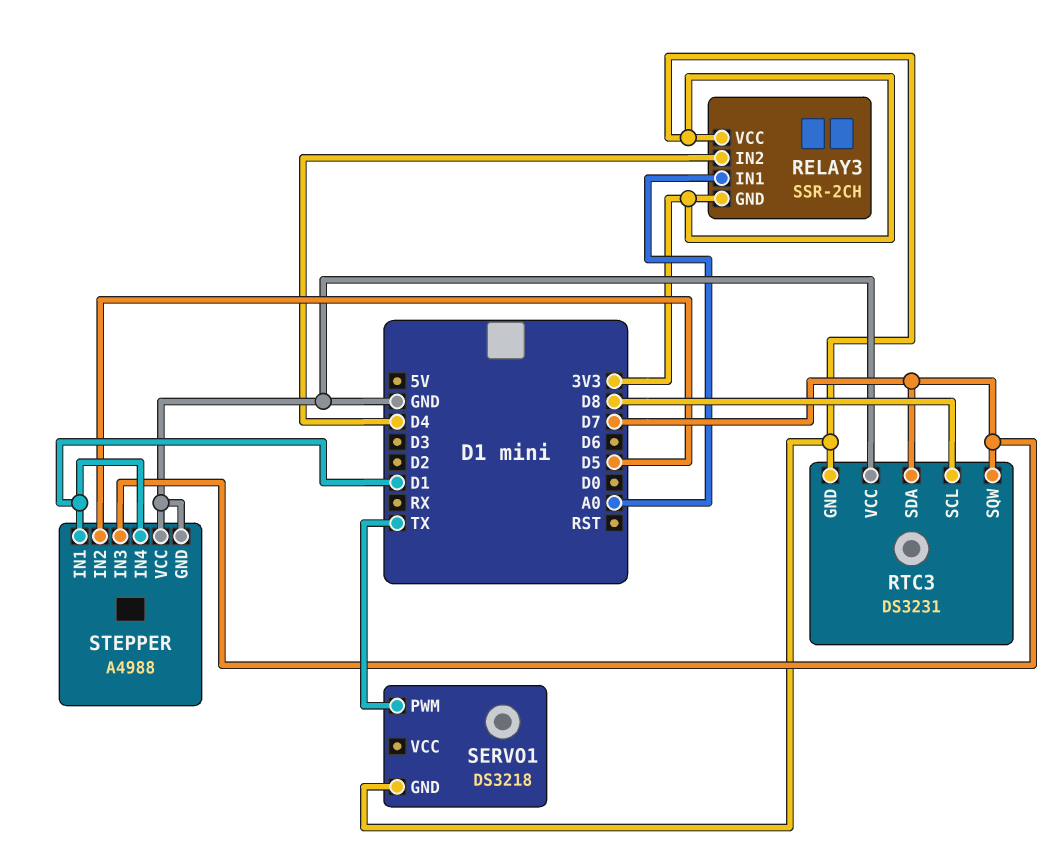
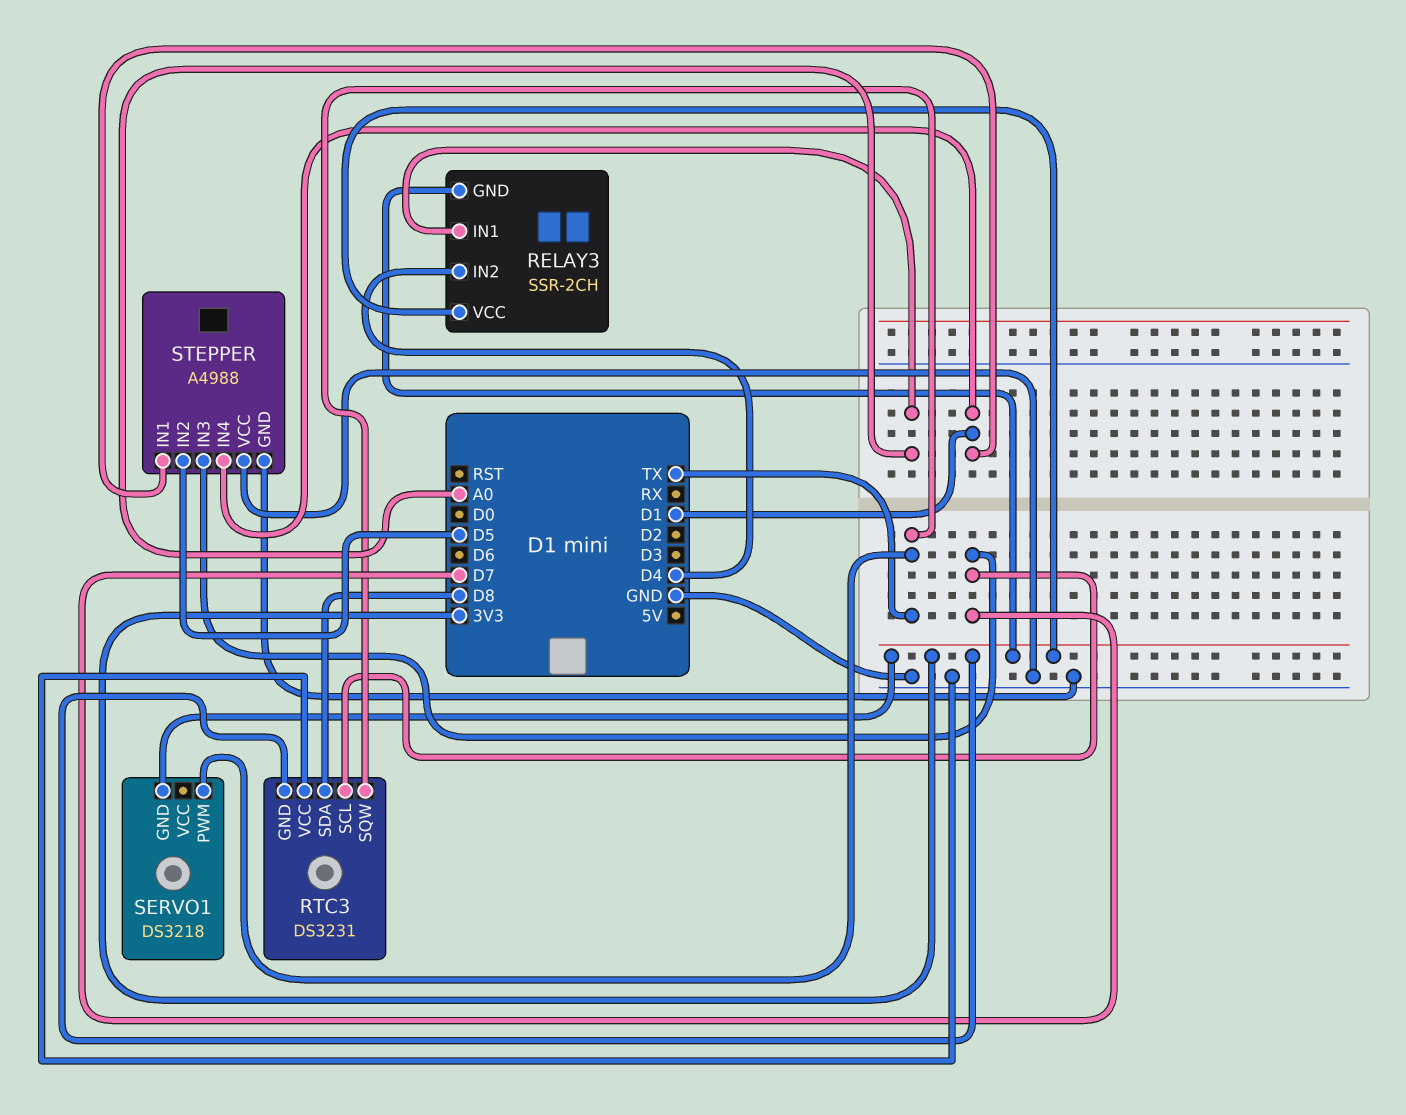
RTC3 pin SCL: D8 -> D7
RTC3 pin SDA: D7 -> D8
RTC3 pin SQW: D7 -> TX

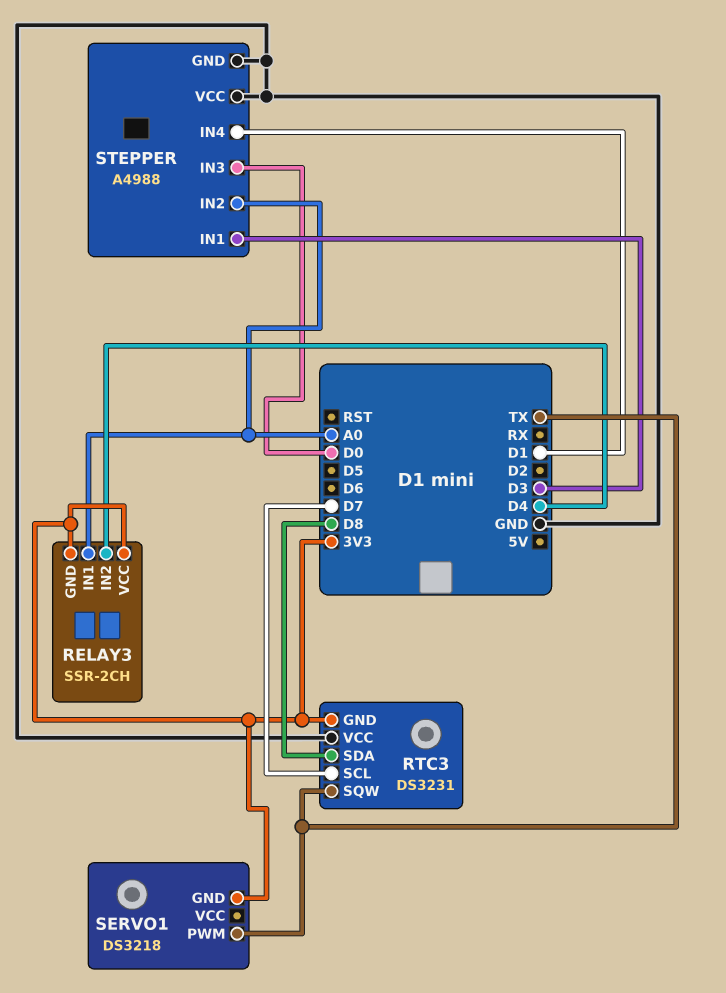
STEPPER pin IN1: D1 -> D3
STEPPER pin IN2: D5 -> A0
STEPPER pin IN3: D7 -> D0

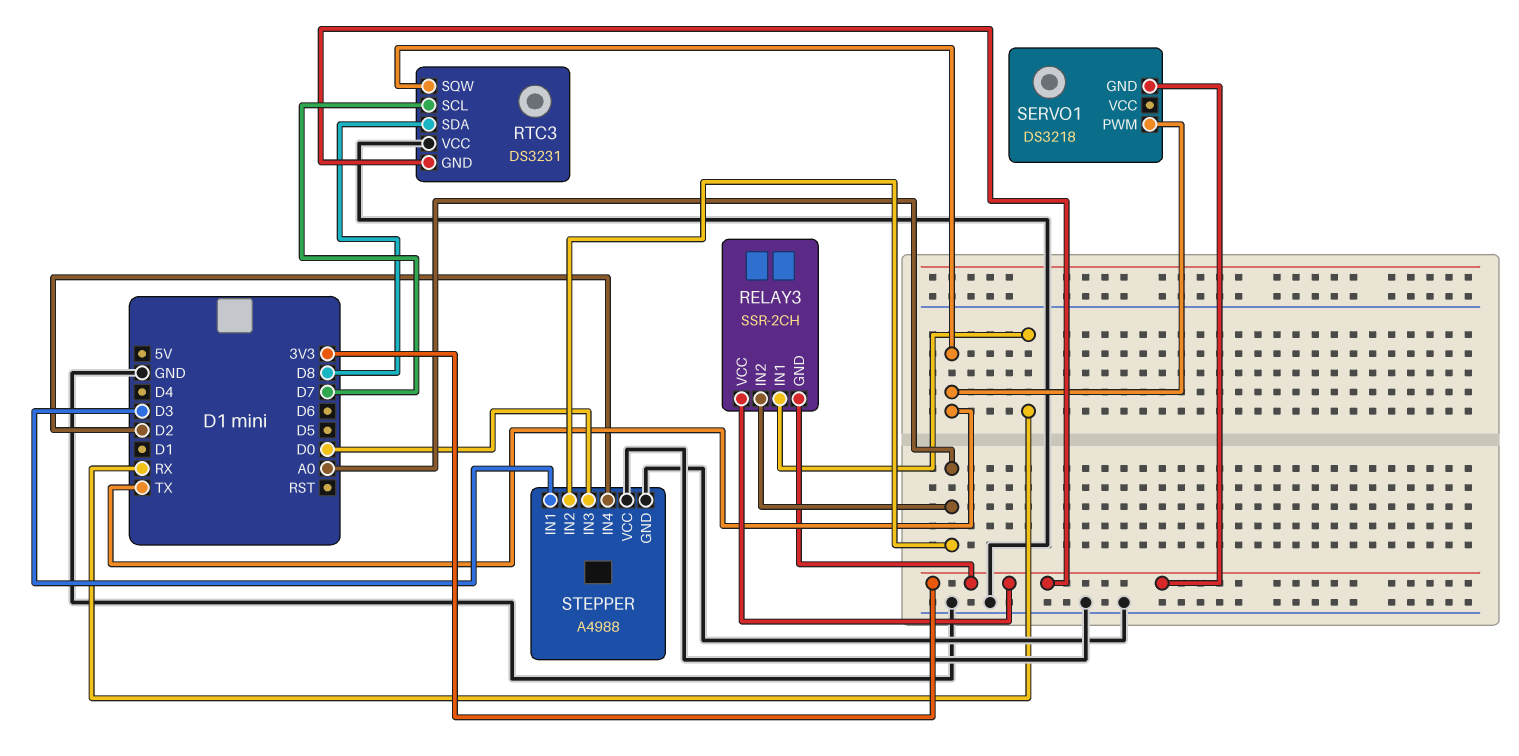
RELAY3 pin IN1: A0 -> RX
RELAY3 pin IN2: D4 -> A0
STEPPER pin IN4: D1 -> D2

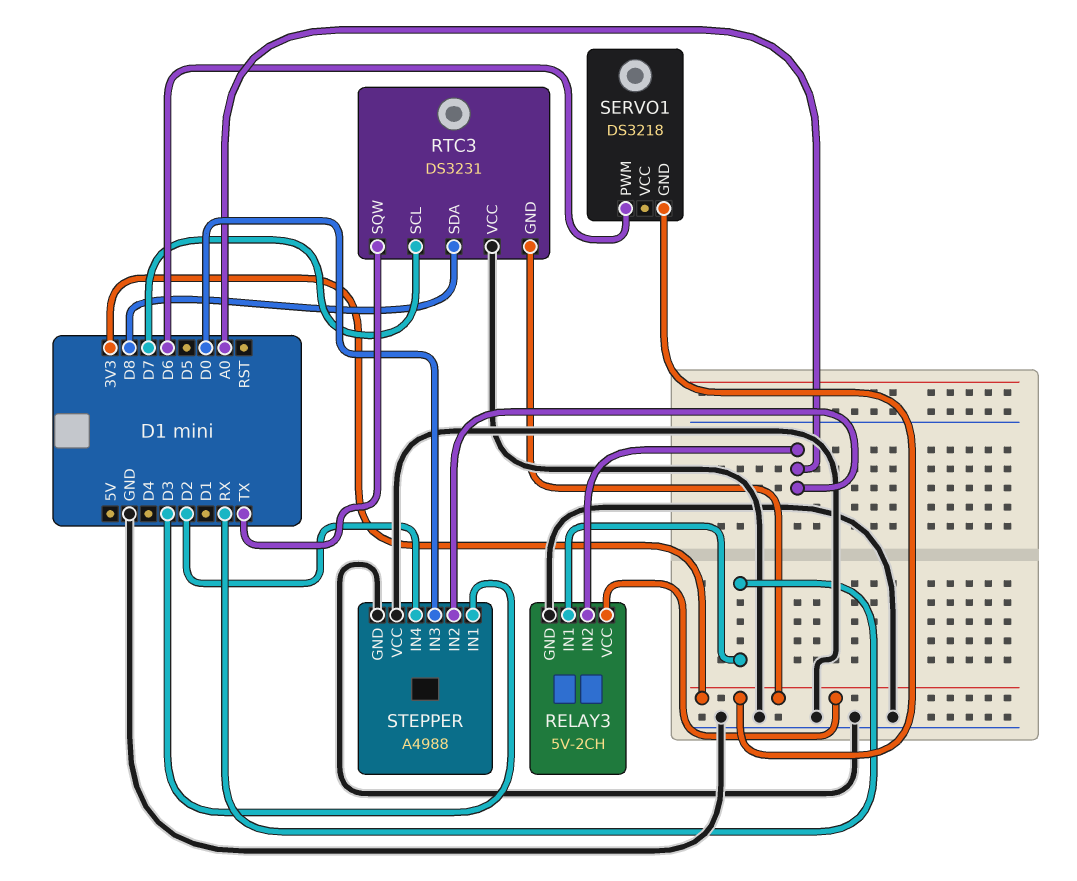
RELAY3: SSR-2CH -> 5V-2CH
RELAY3 pin GND: 3V3 -> GND
SERVO1 pin PWM: TX -> D6

